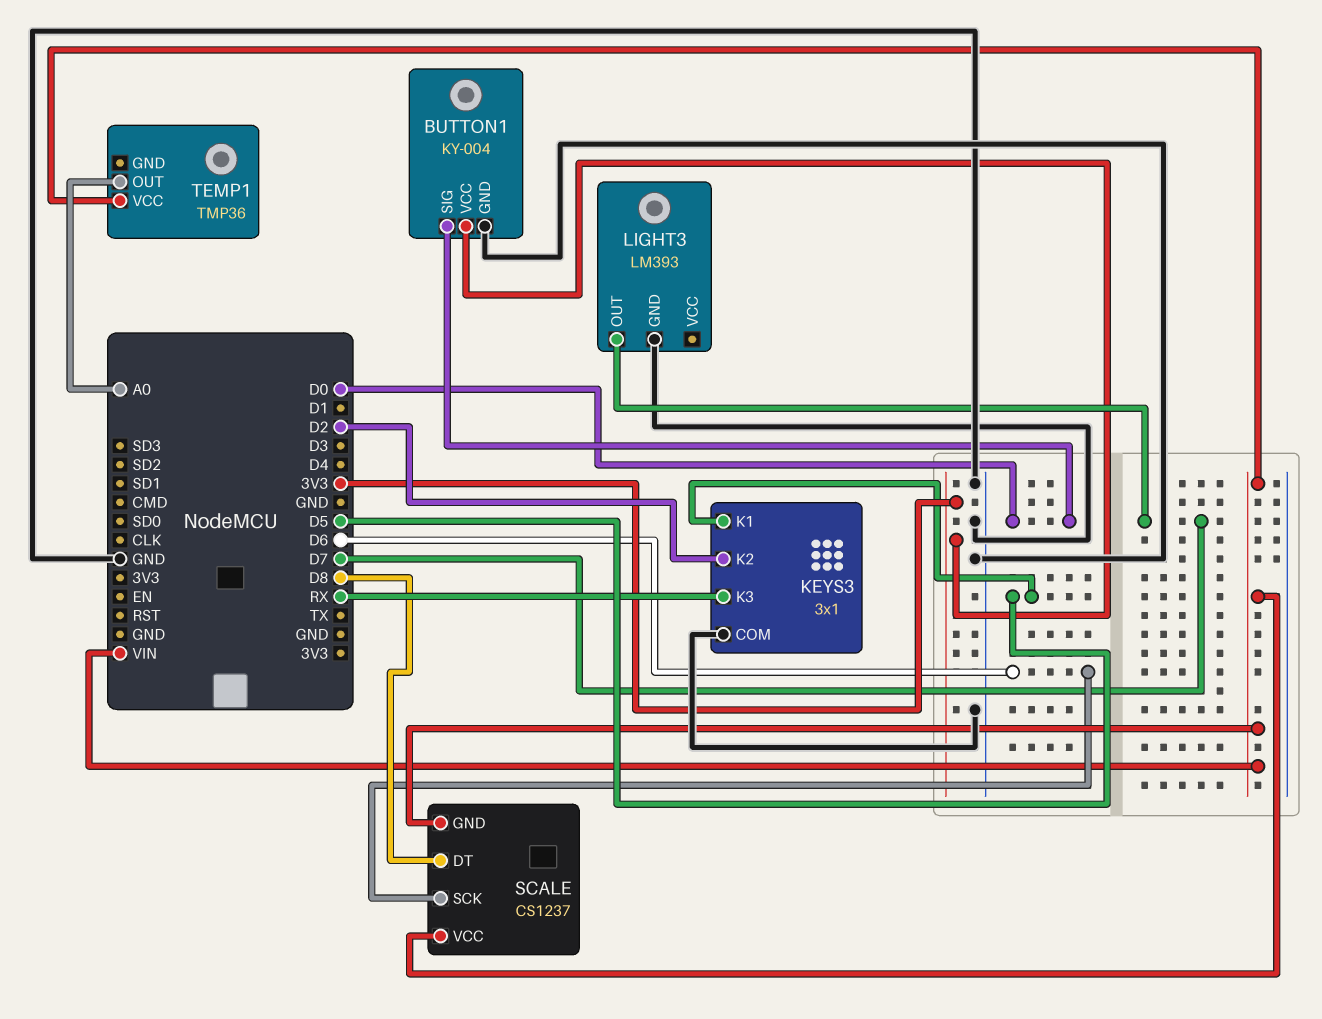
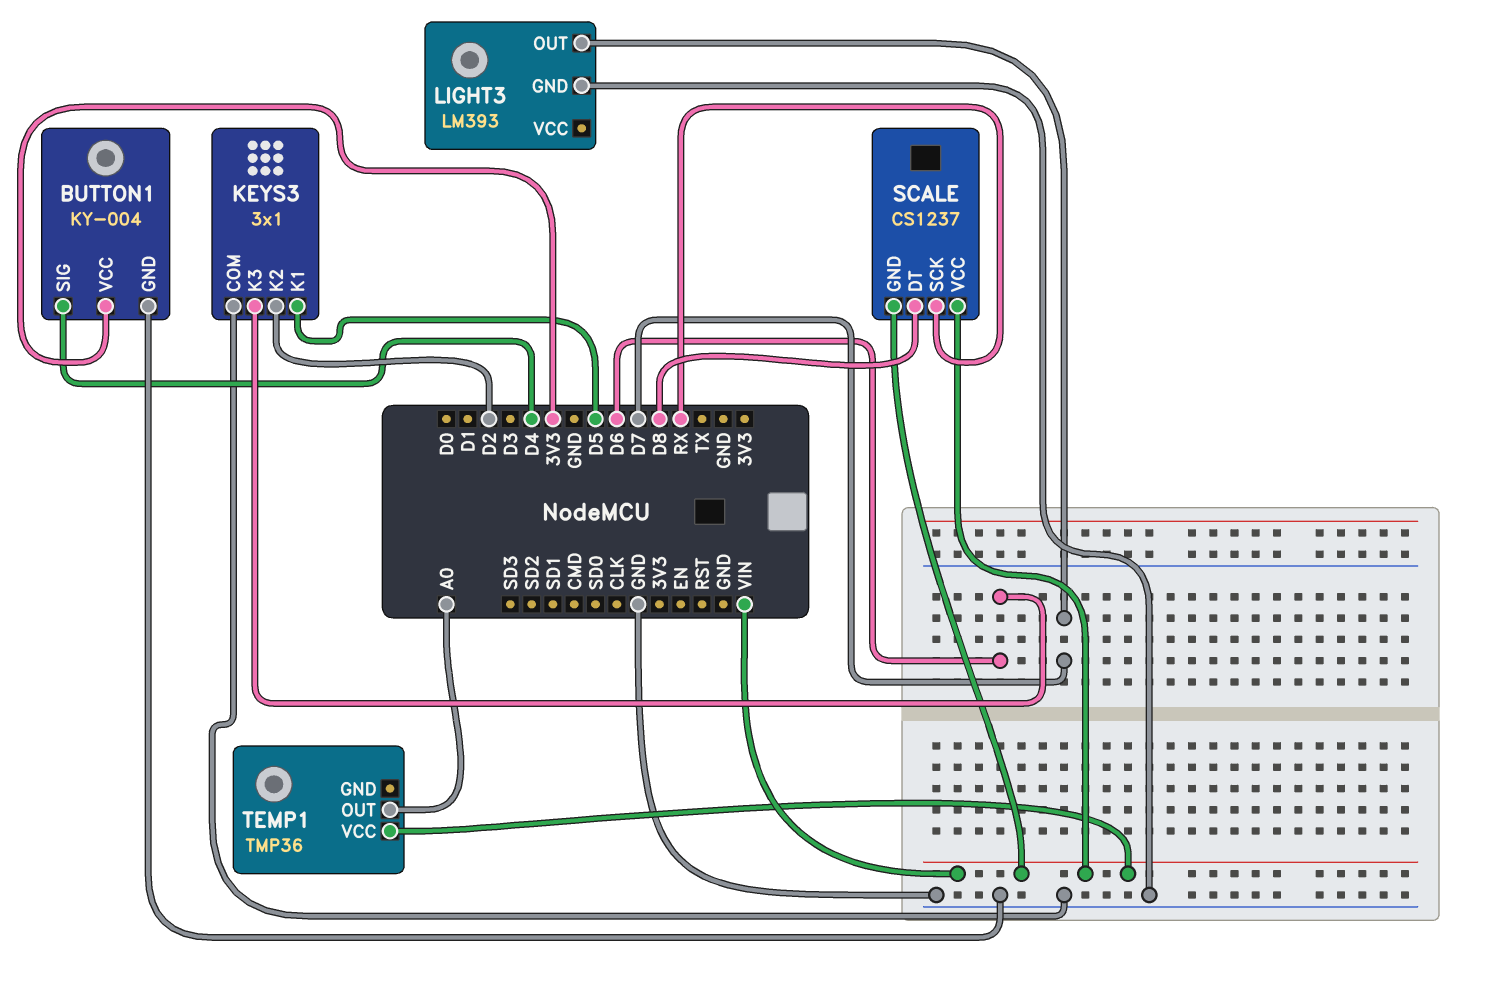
BUTTON1 pin SIG: D0 -> D4
KEYS3 pin K3: RX -> D6
SCALE pin SCK: D6 -> RX

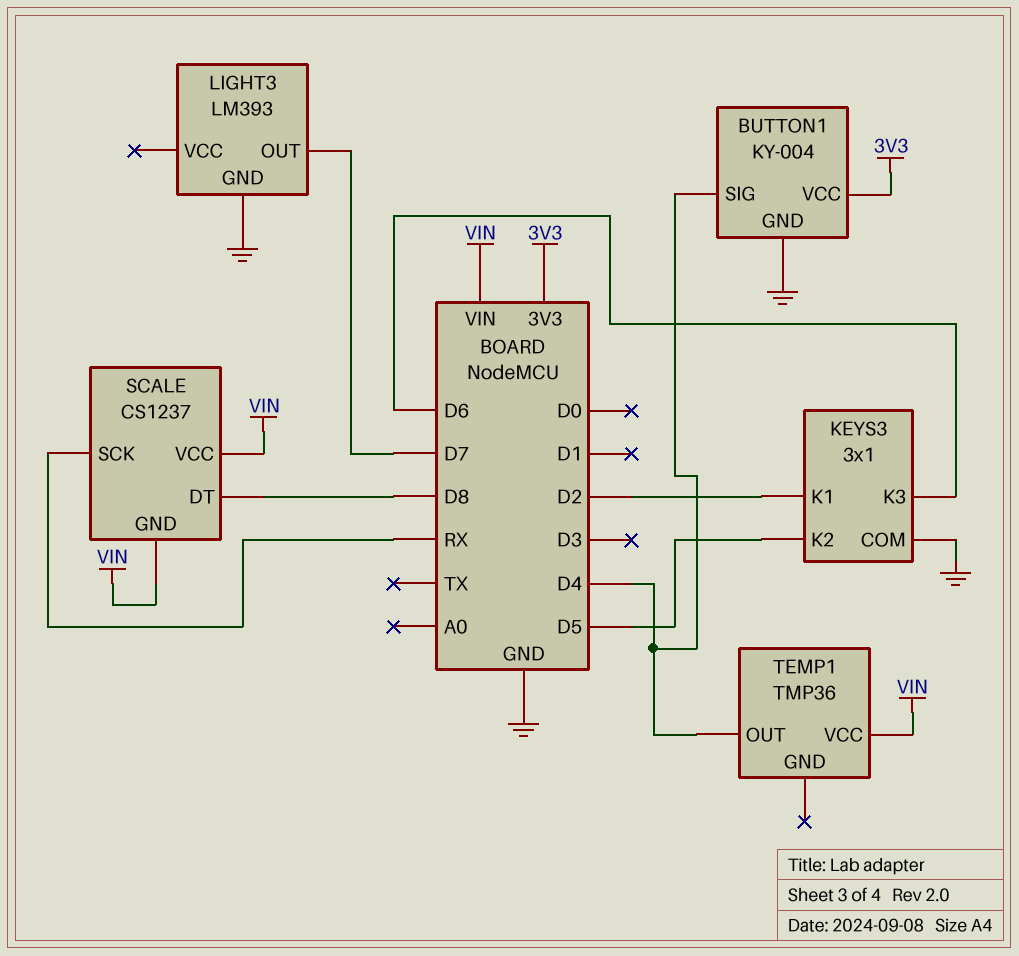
KEYS3 pin K1: D5 -> D2
KEYS3 pin K2: D2 -> D5
TEMP1 pin OUT: A0 -> D4

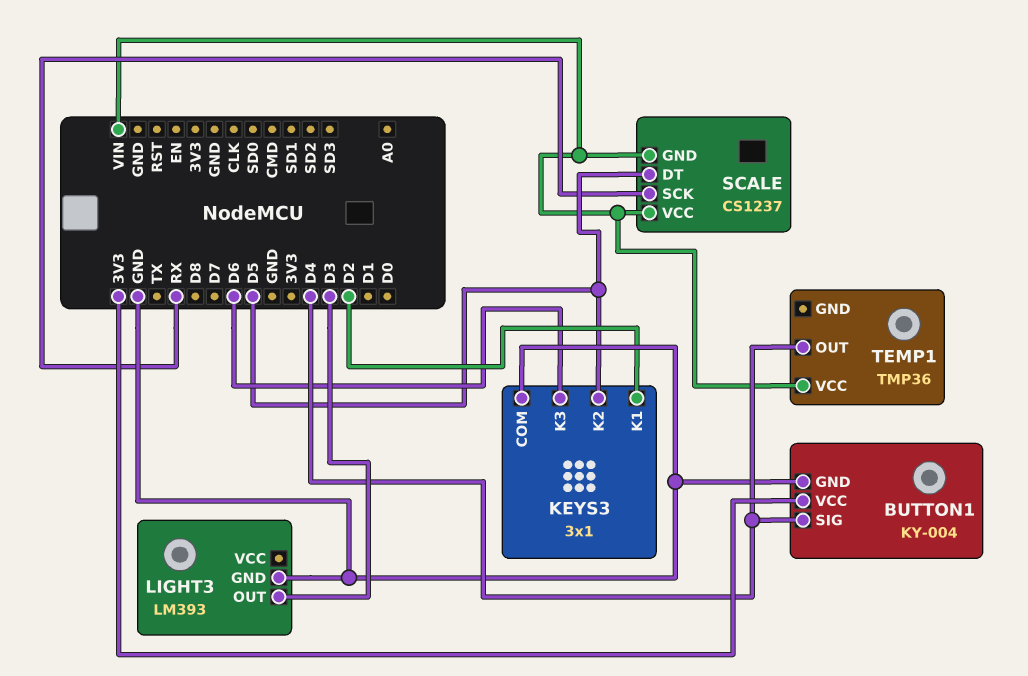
LIGHT3 pin OUT: D7 -> D3
SCALE pin DT: D8 -> D5

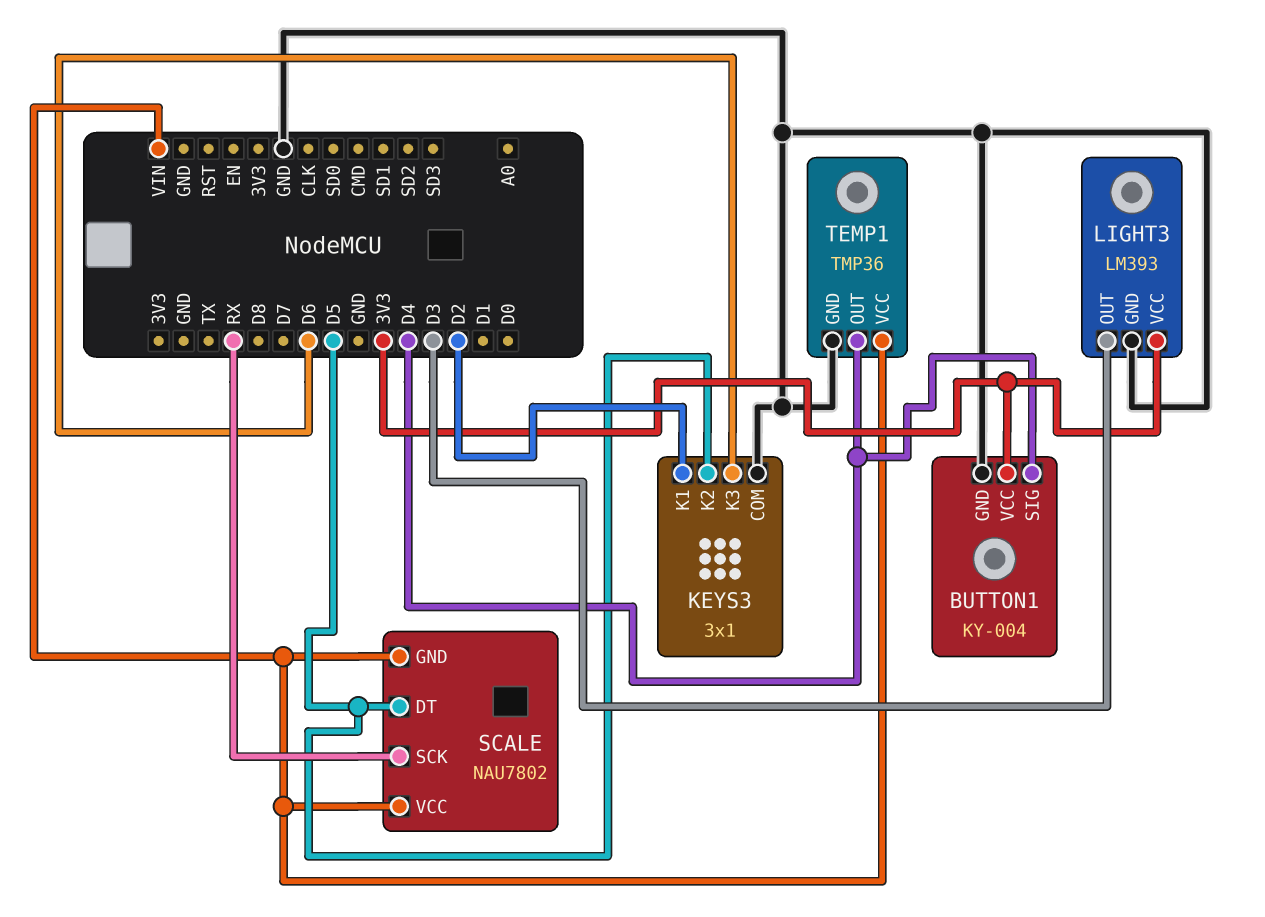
LIGHT3 pin VCC: none -> 3V3
SCALE: CS1237 -> NAU7802
TEMP1 pin GND: none -> GND

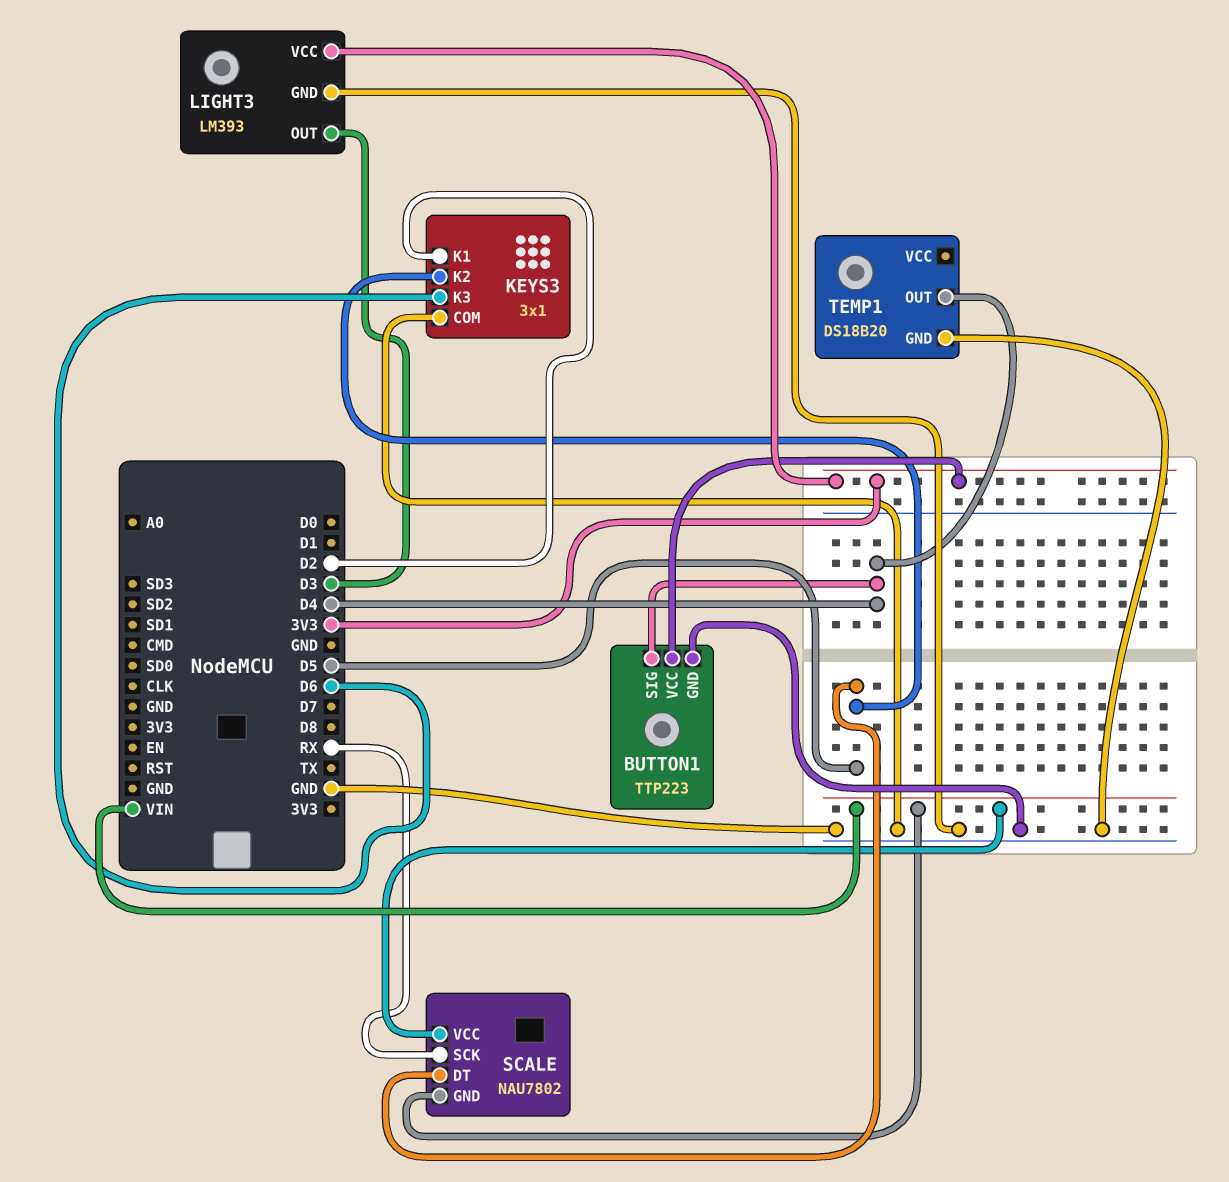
BUTTON1: KY-004 -> TTP223
TEMP1: TMP36 -> DS18B20
TEMP1 pin VCC: VIN -> none

